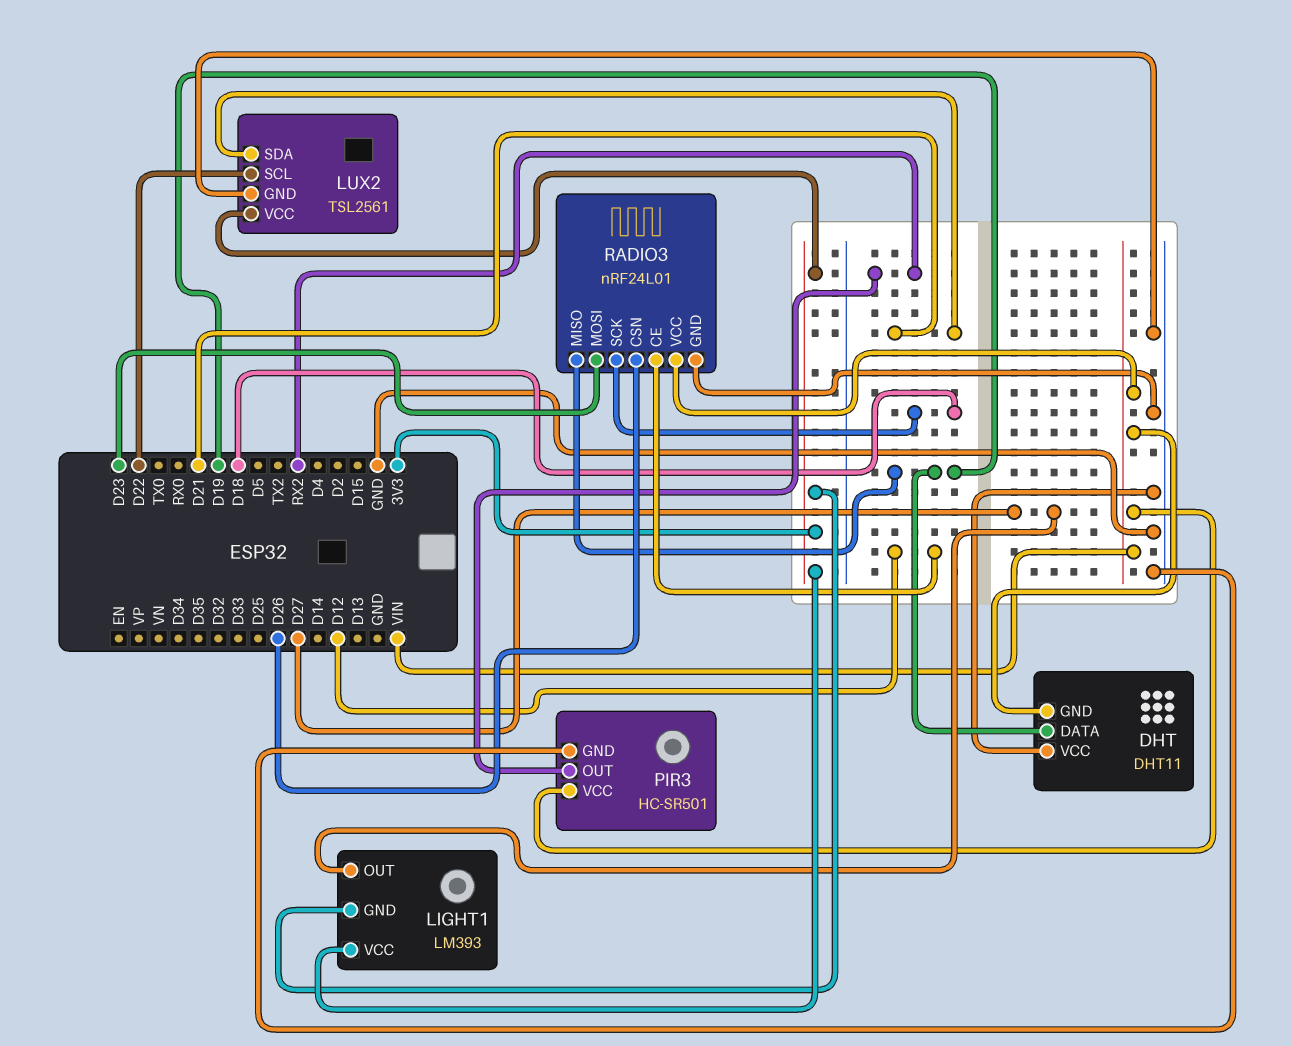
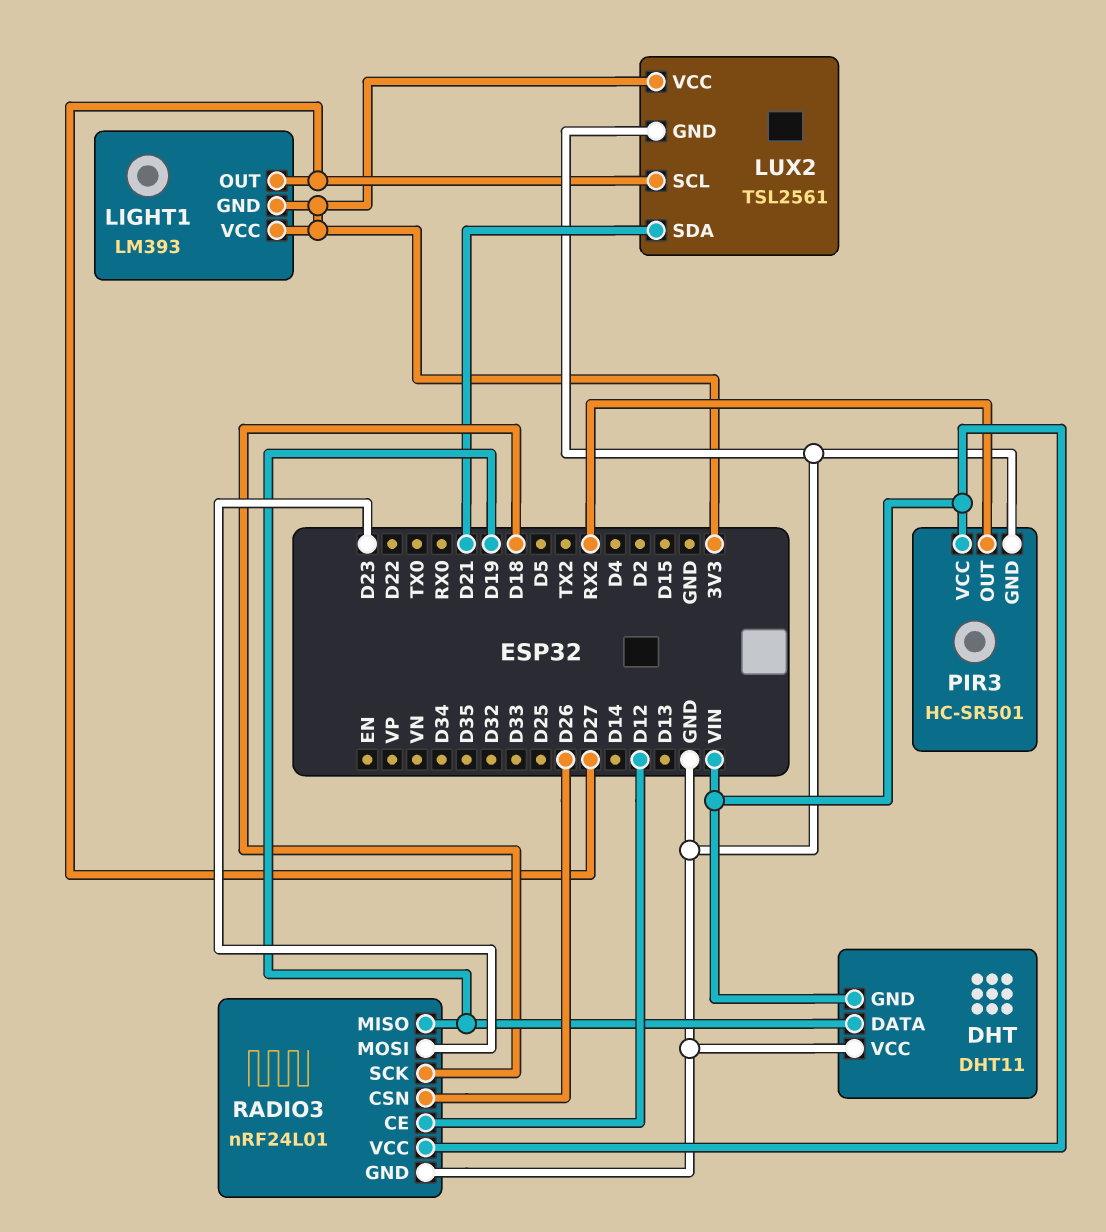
LUX2 pin SCL: D22 -> D27

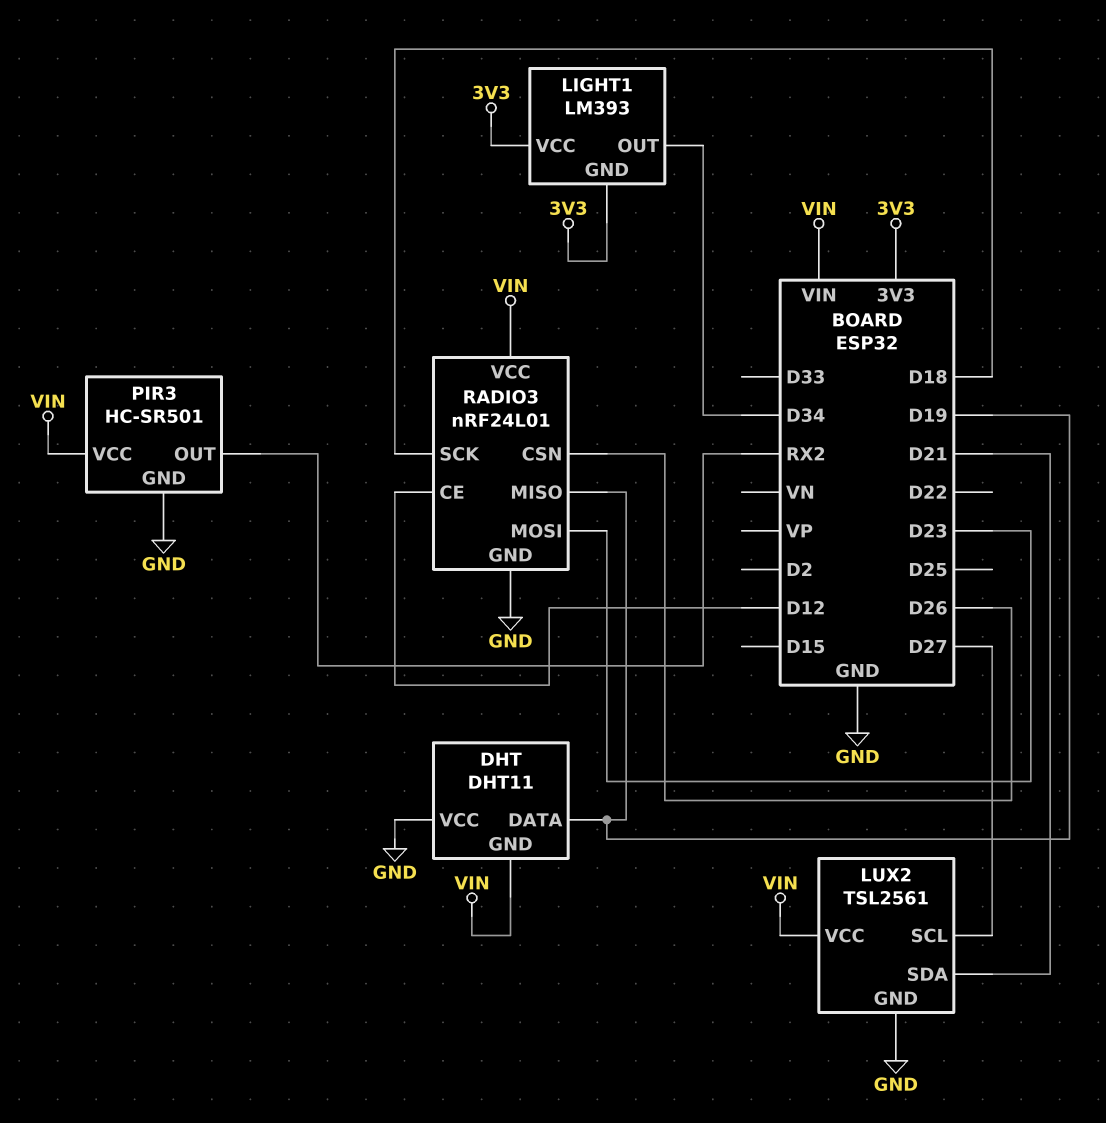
LIGHT1 pin OUT: D27 -> D34
LUX2 pin VCC: 3V3 -> VIN

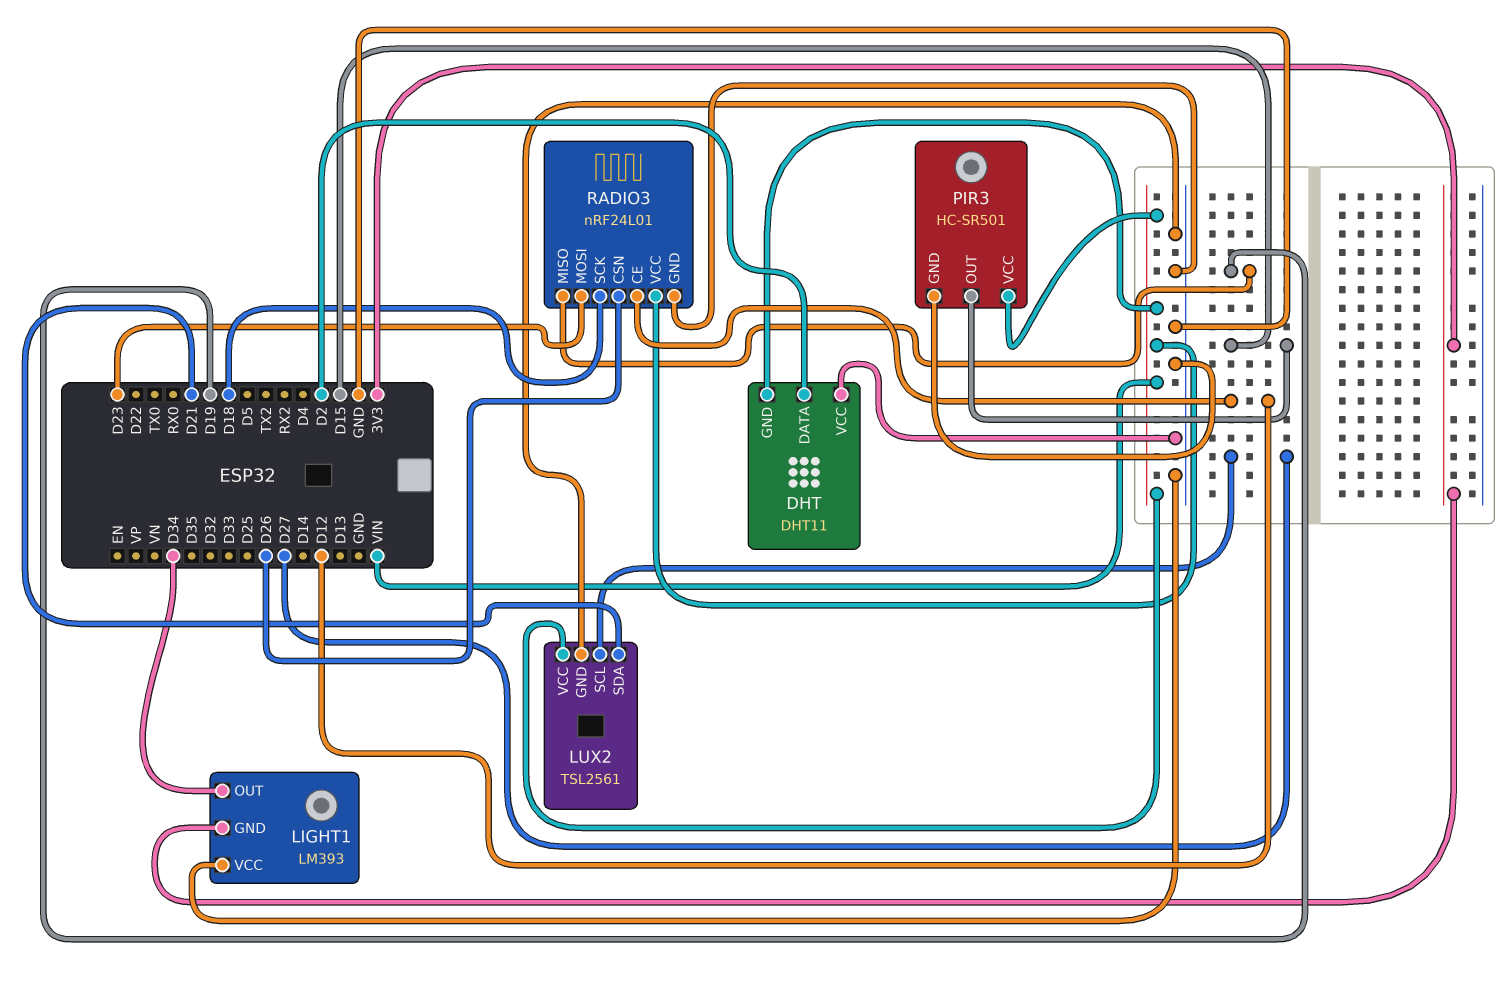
DHT pin DATA: D19 -> D2
LIGHT1 pin VCC: 3V3 -> GND
PIR3 pin OUT: RX2 -> D15

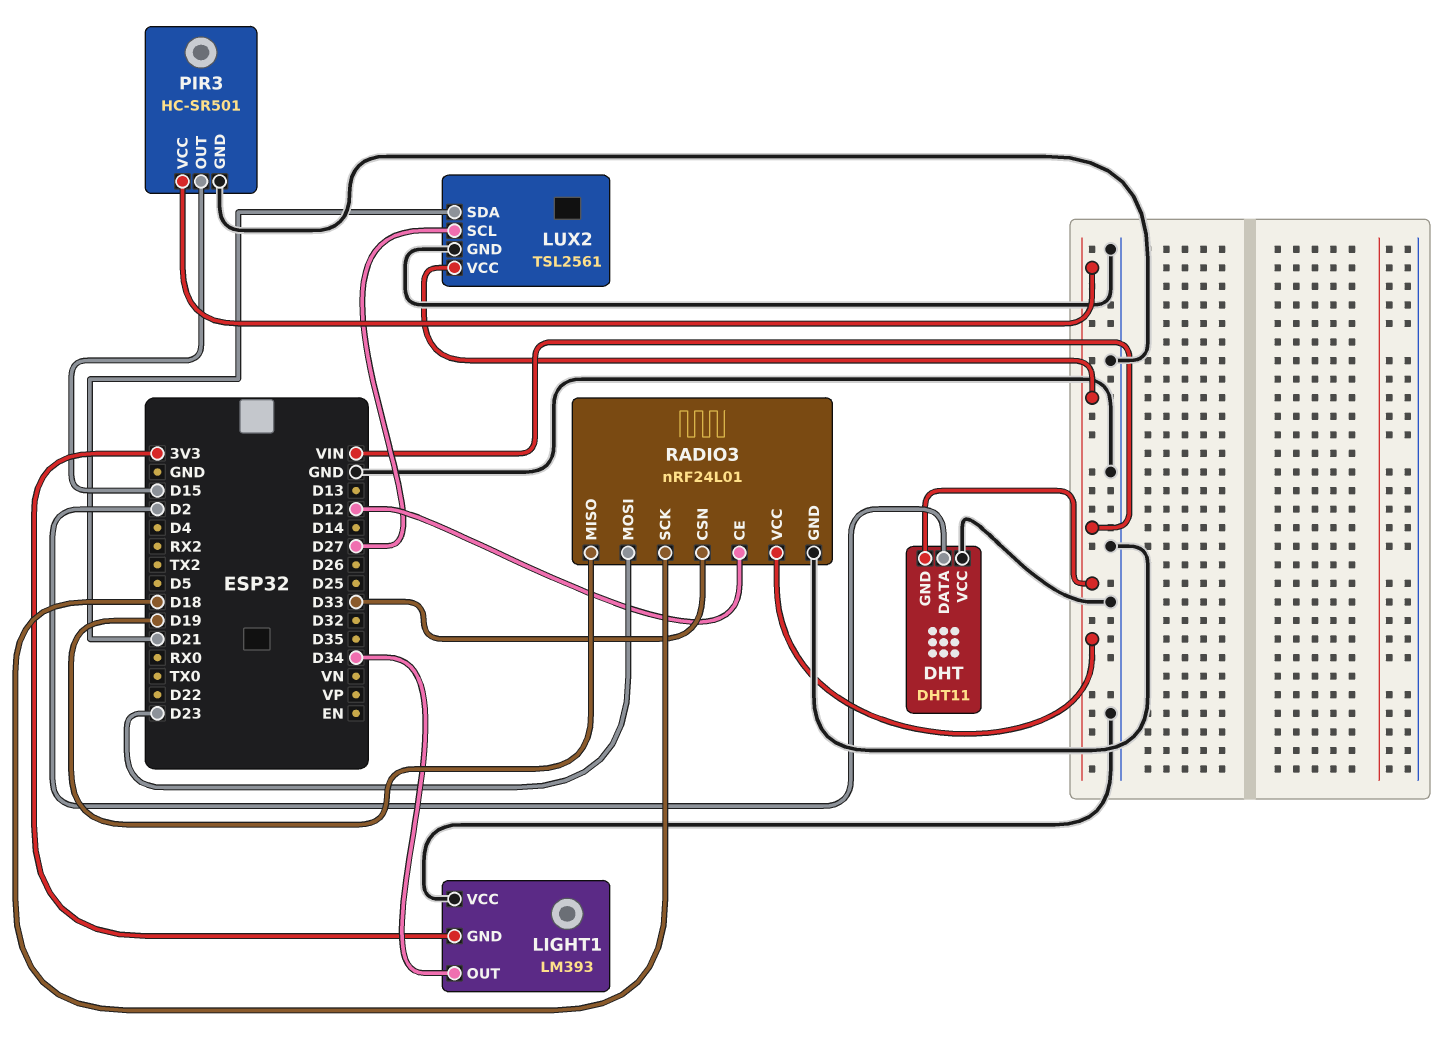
RADIO3 pin CSN: D26 -> D33

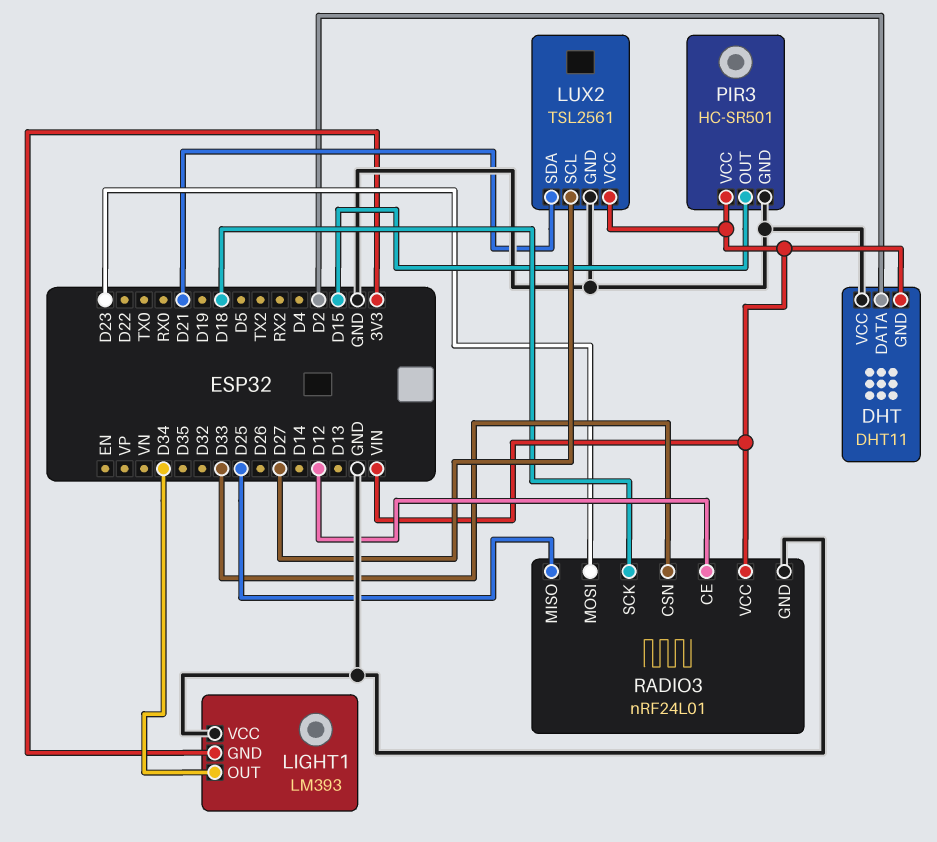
RADIO3 pin MISO: D19 -> D25

